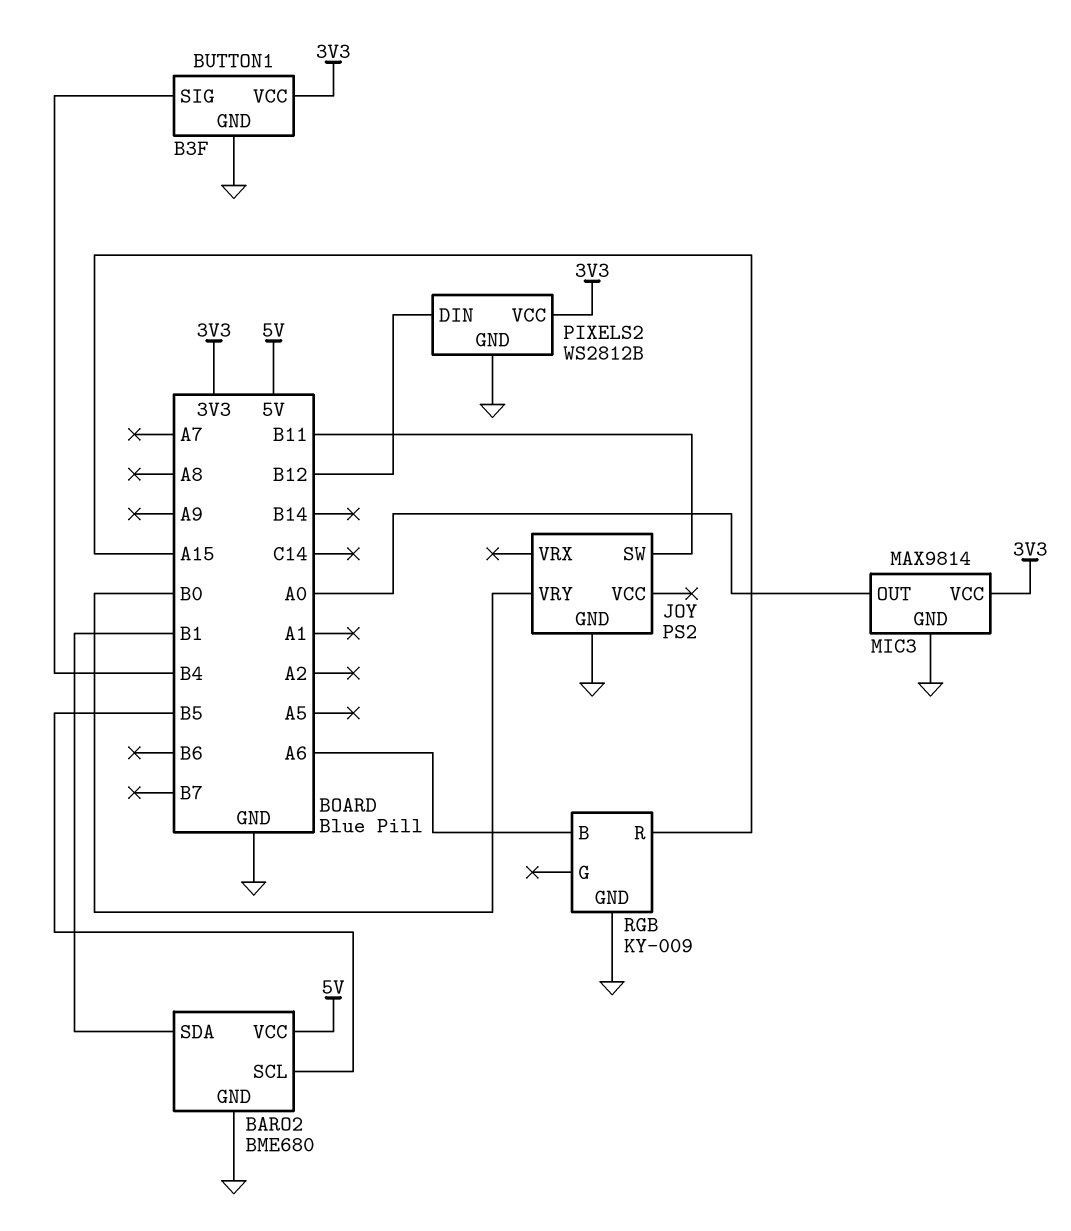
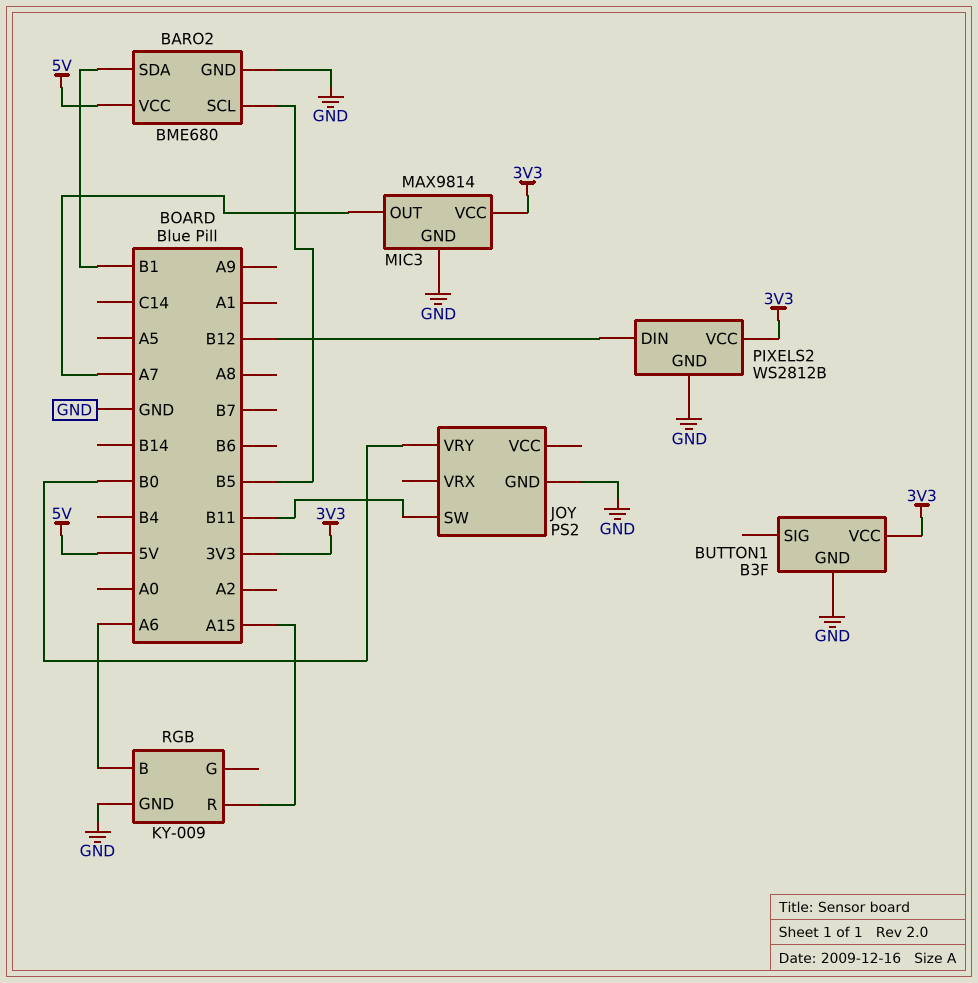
BUTTON1 pin SIG: B4 -> none
MIC3 pin OUT: A0 -> A7

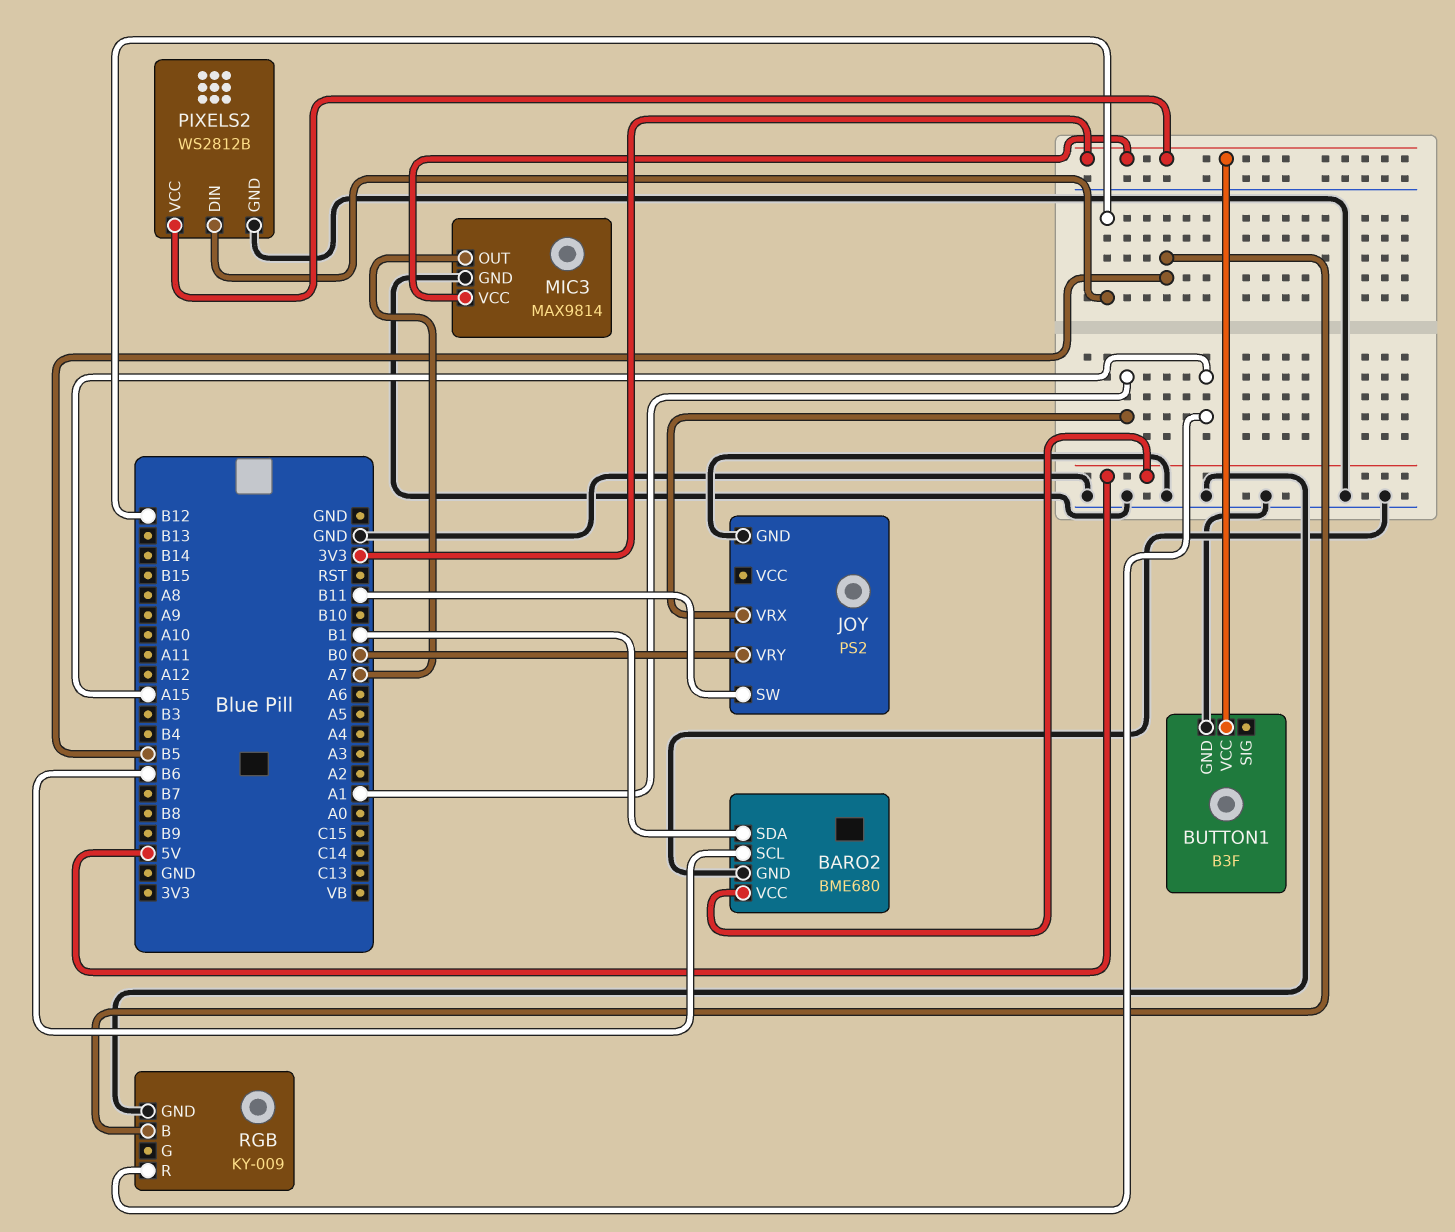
BARO2 pin SCL: B5 -> B6
JOY pin VRX: none -> A1
RGB pin B: A6 -> B5

